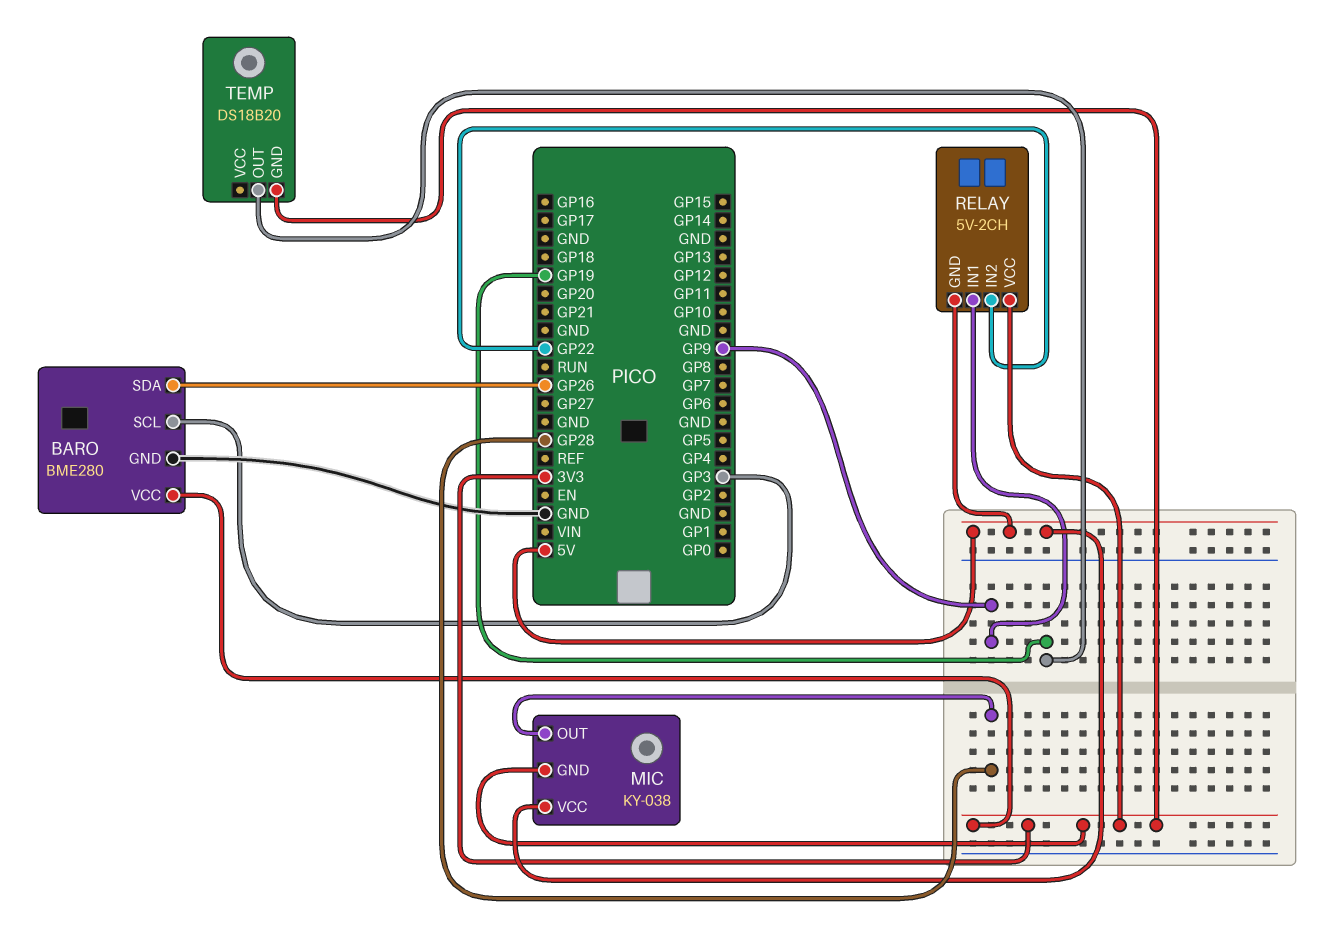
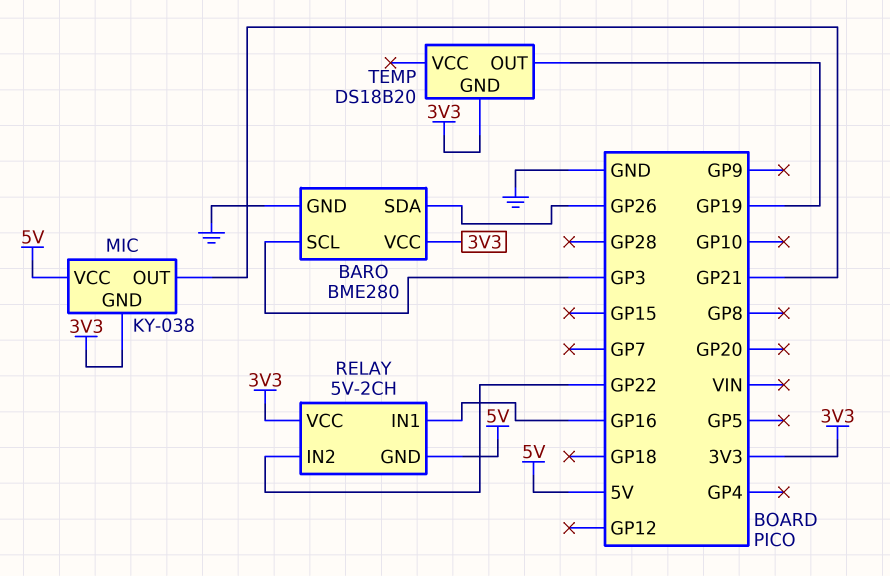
MIC pin OUT: GP28 -> GP21
RELAY pin IN1: GP9 -> GP16

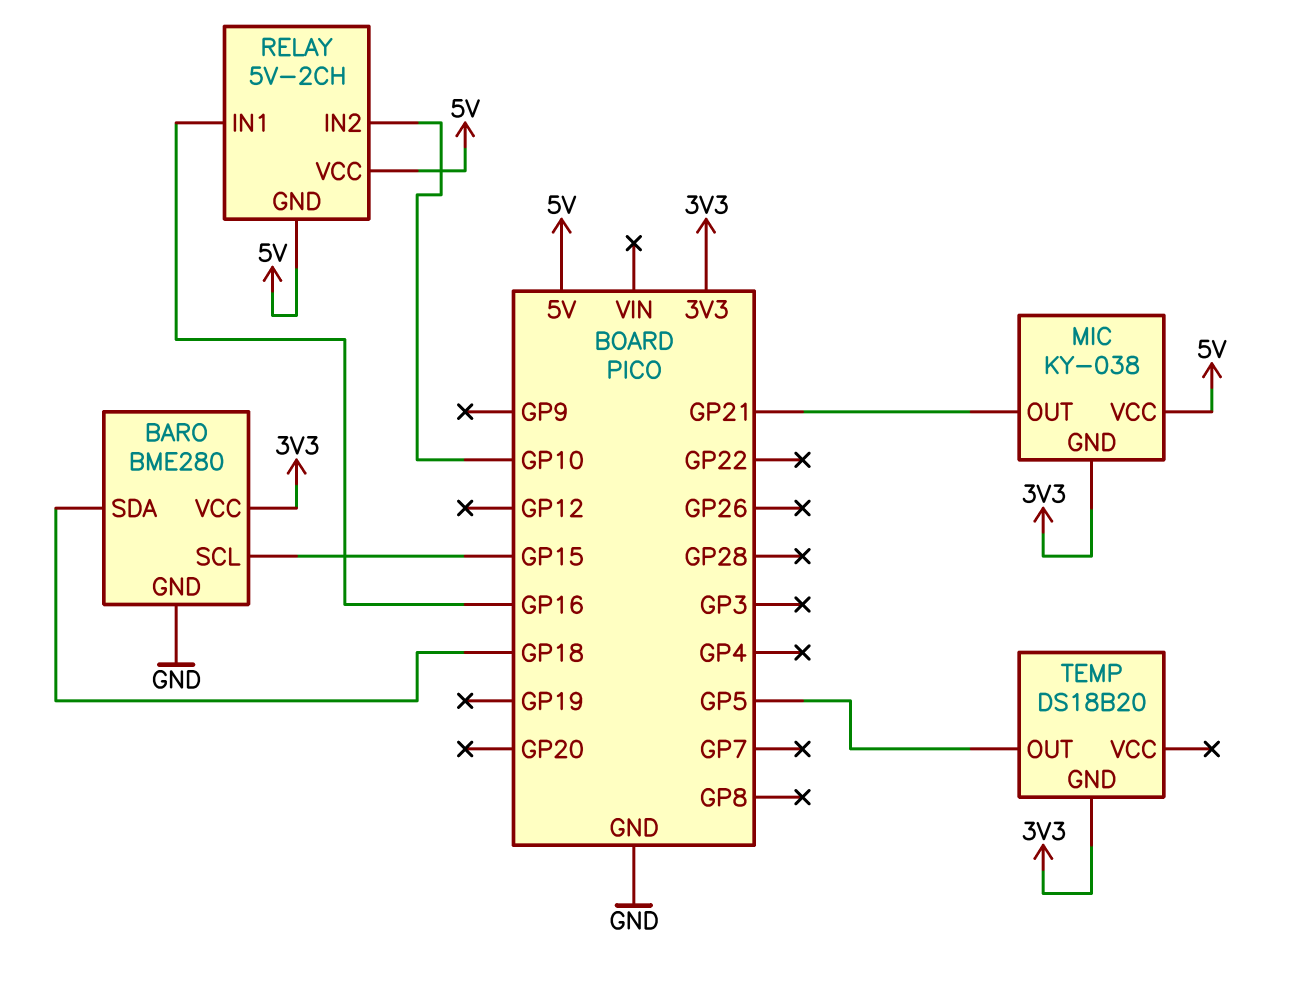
BARO pin SCL: GP3 -> GP15
BARO pin SDA: GP26 -> GP18
RELAY pin IN2: GP22 -> GP10
RELAY pin VCC: 3V3 -> 5V
TEMP pin OUT: GP19 -> GP5

